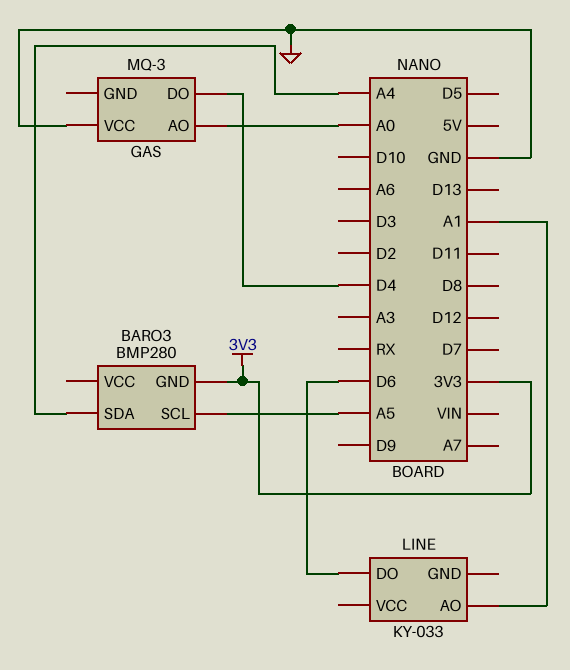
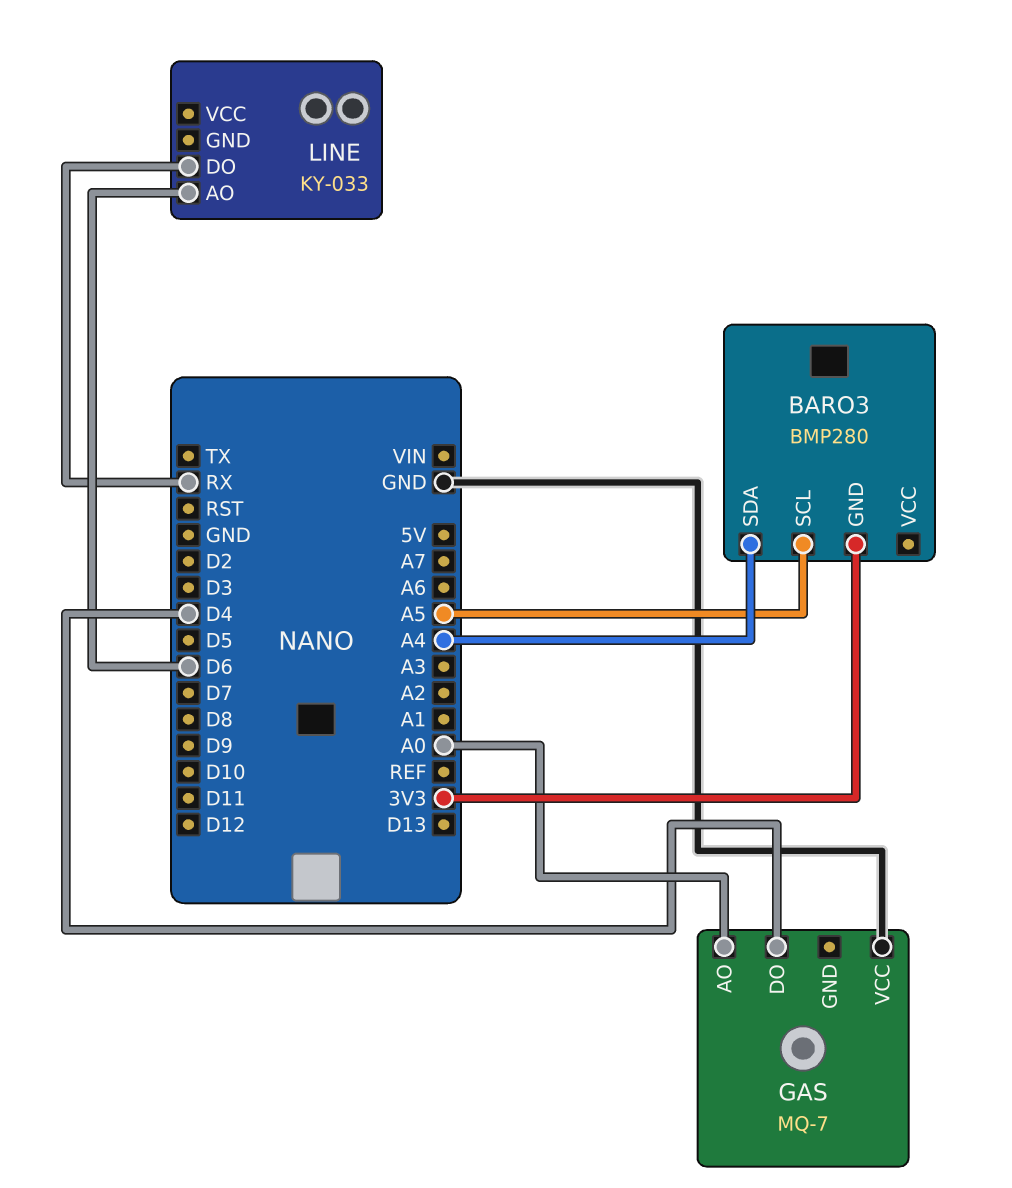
GAS: MQ-3 -> MQ-7
LINE pin AO: A1 -> D6
LINE pin DO: D6 -> RX

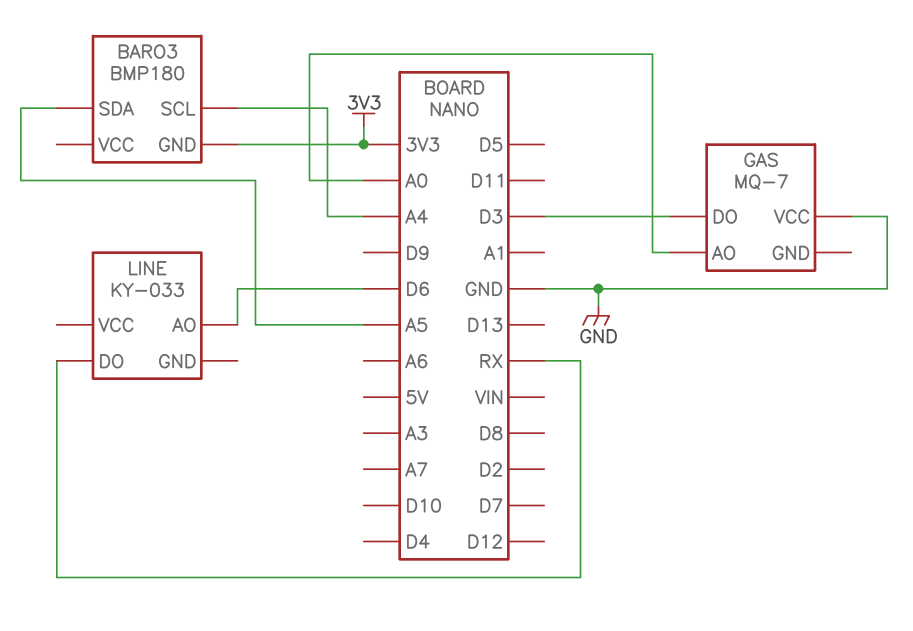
BARO3: BMP280 -> BMP180
BARO3 pin SCL: A5 -> A4
BARO3 pin SDA: A4 -> A5
GAS pin DO: D4 -> D3

